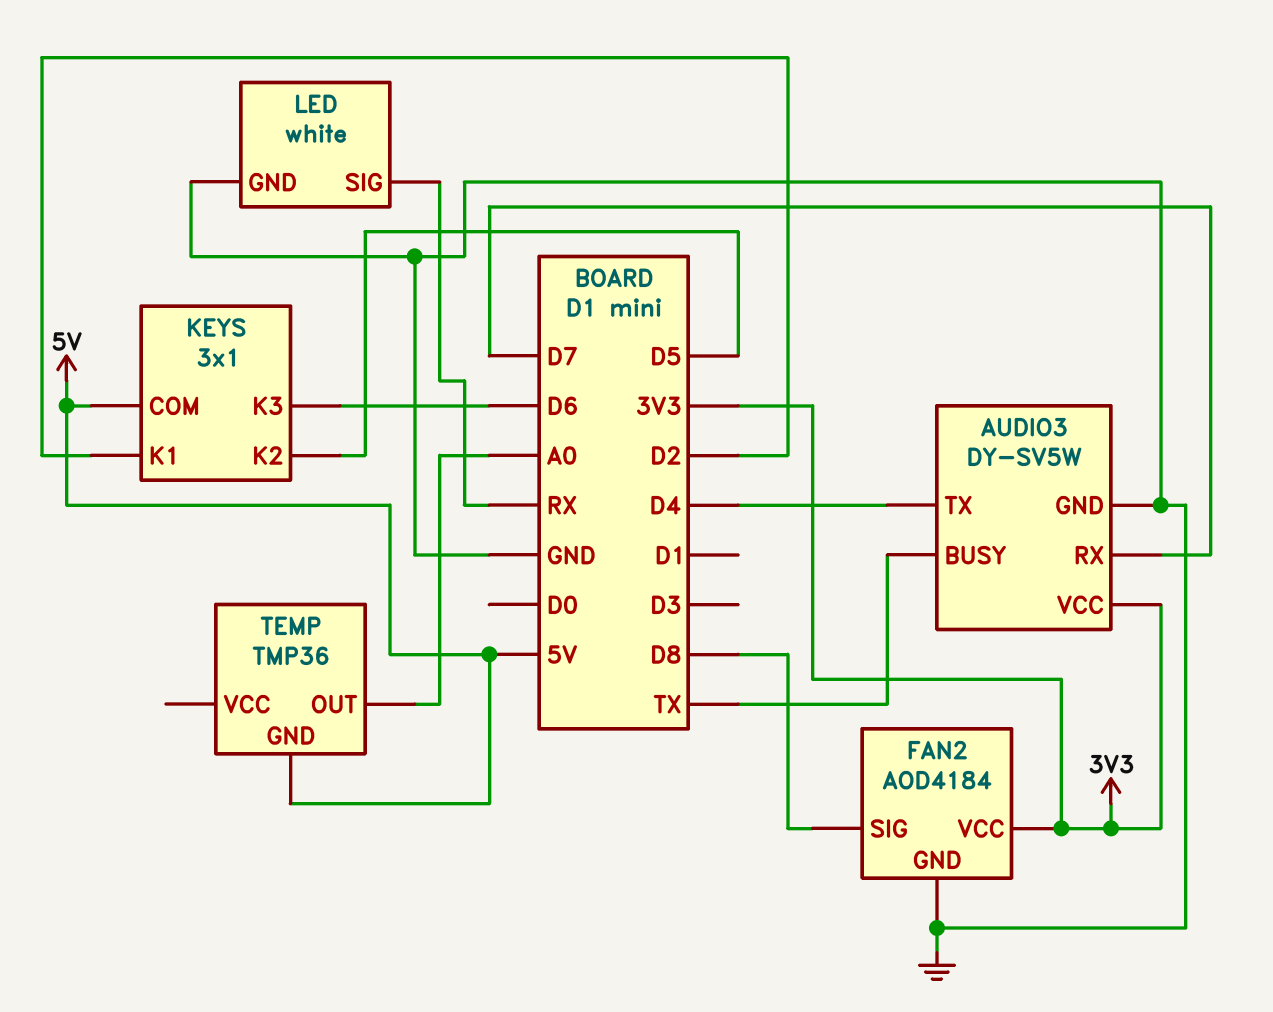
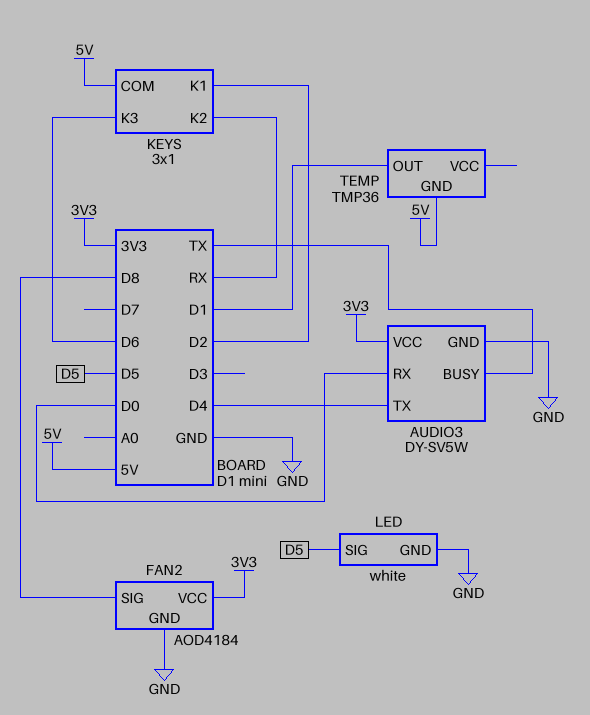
AUDIO3 pin RX: D7 -> D0
KEYS pin K2: D5 -> RX
LED pin SIG: RX -> D5
TEMP pin OUT: A0 -> D1

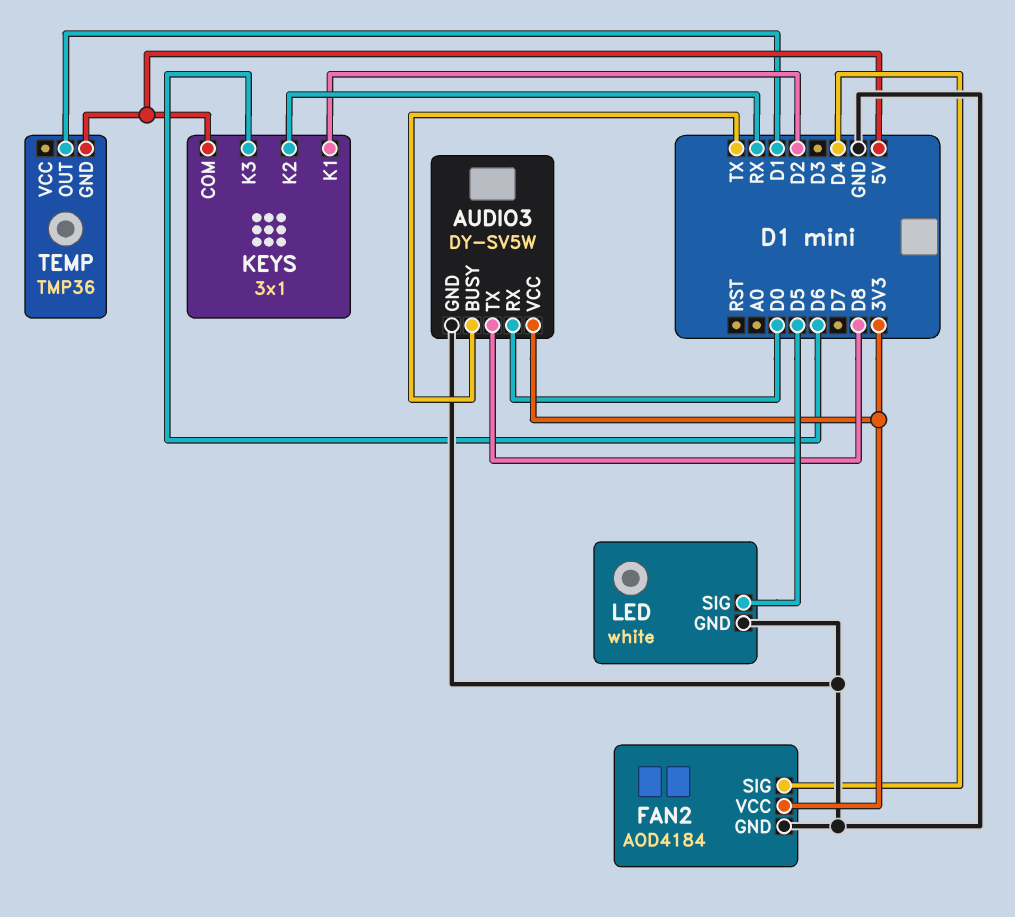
AUDIO3 pin TX: D4 -> D8
FAN2 pin SIG: D8 -> D4

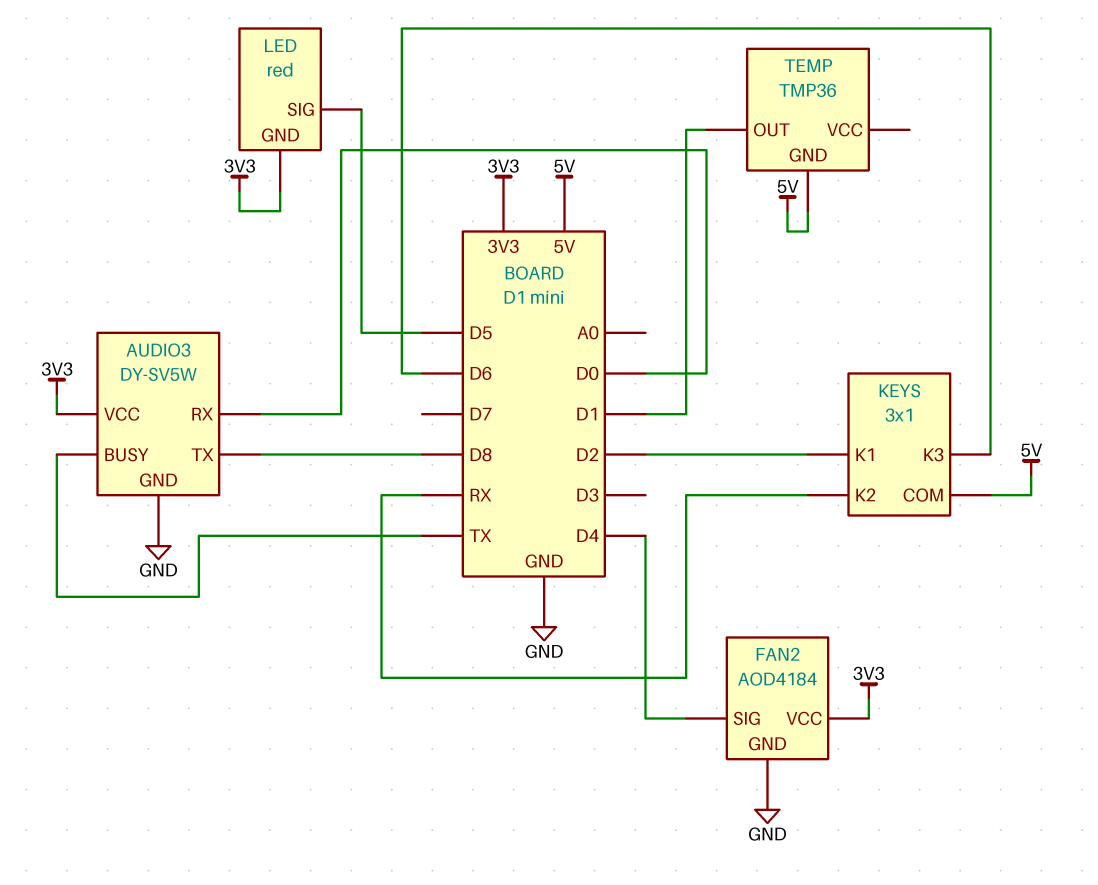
LED: white -> red
LED pin GND: GND -> 3V3

